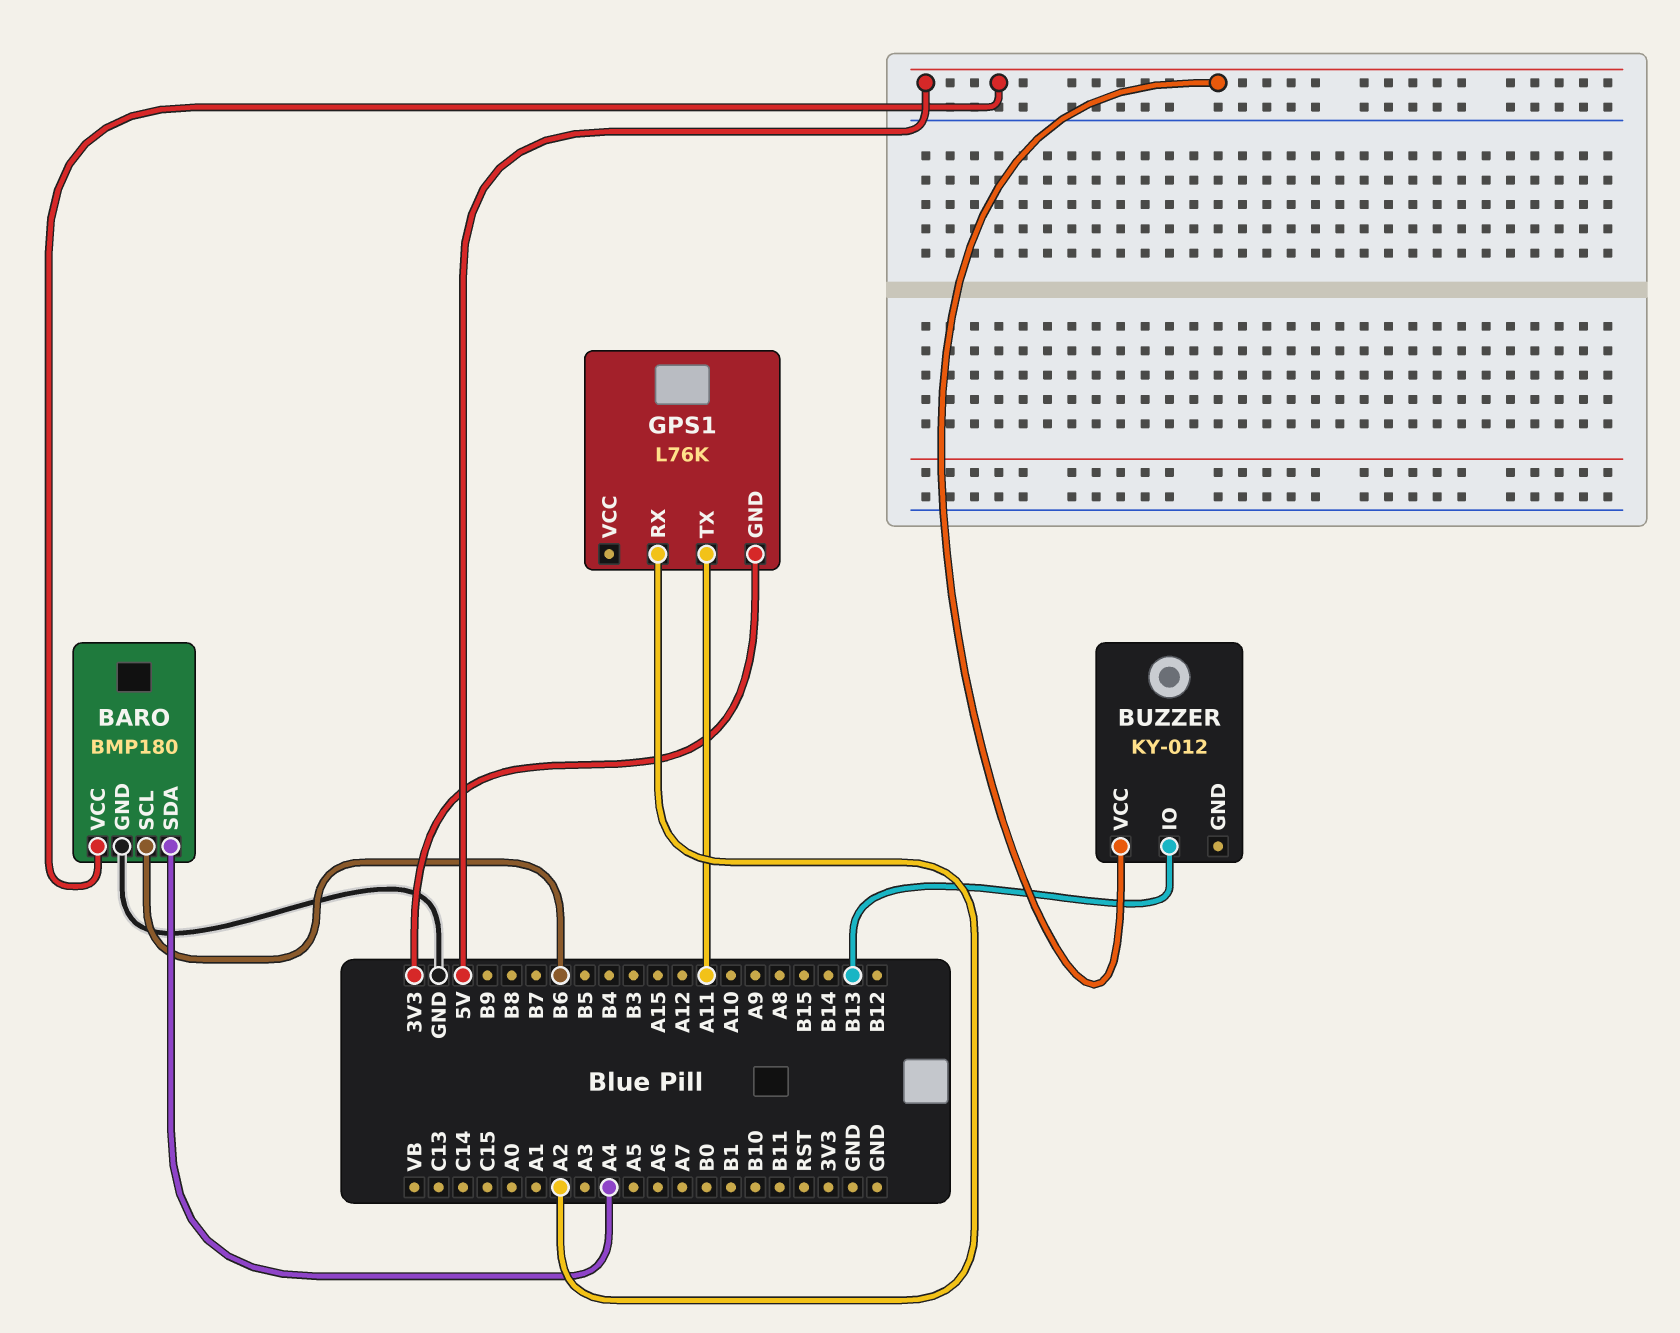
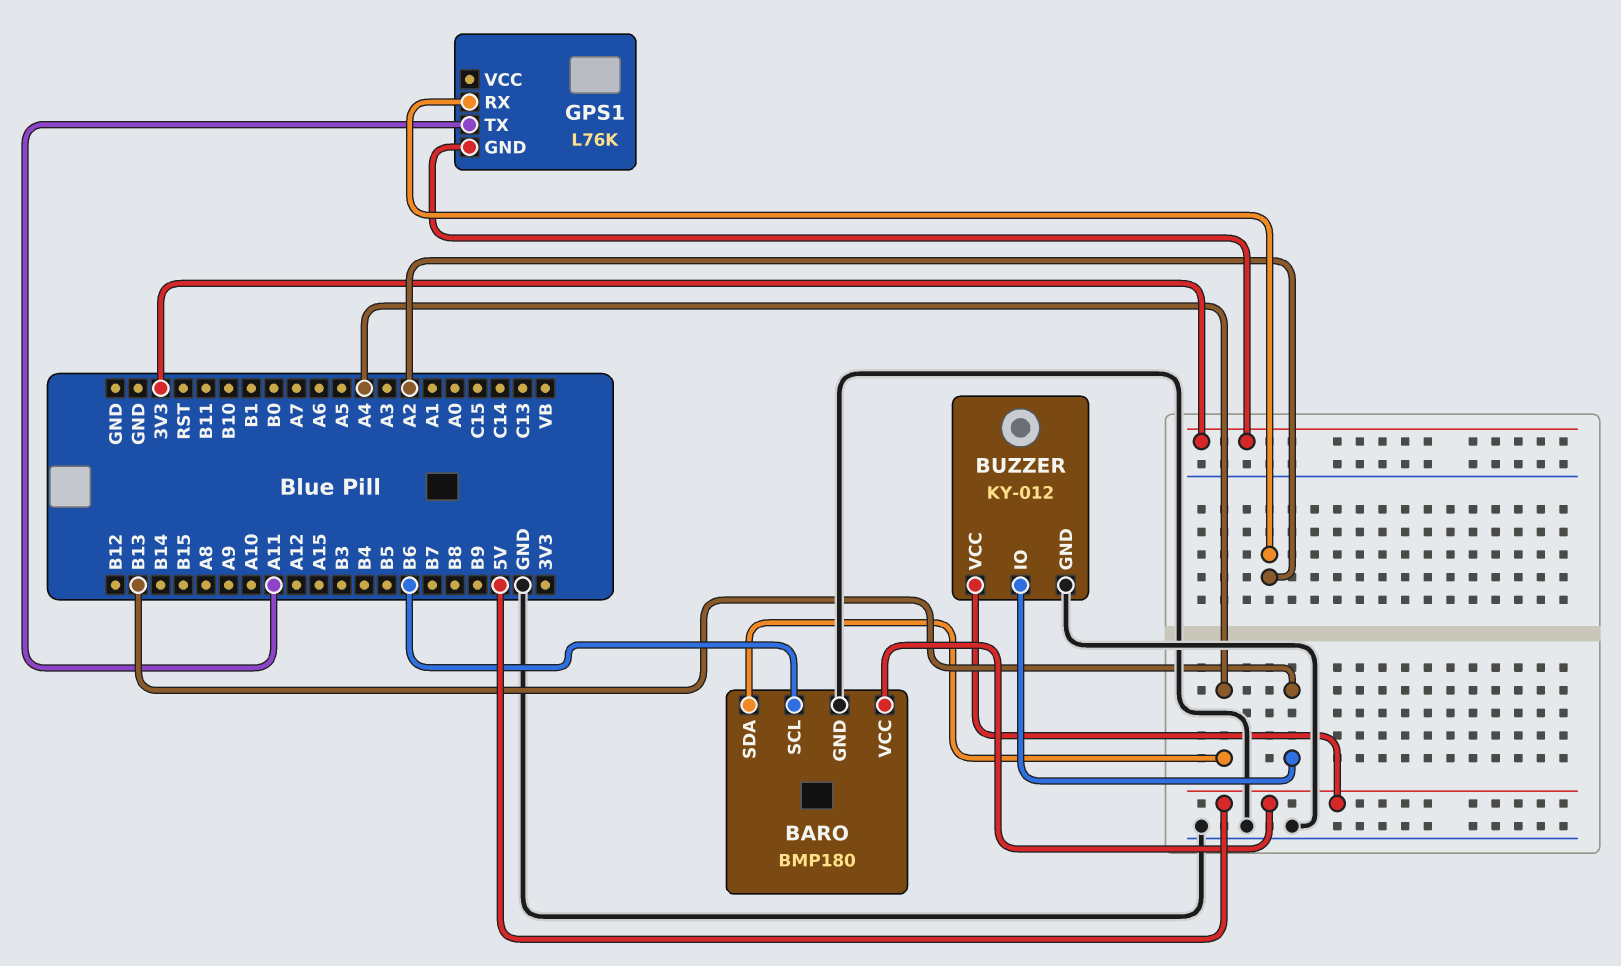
BUZZER pin GND: none -> GND

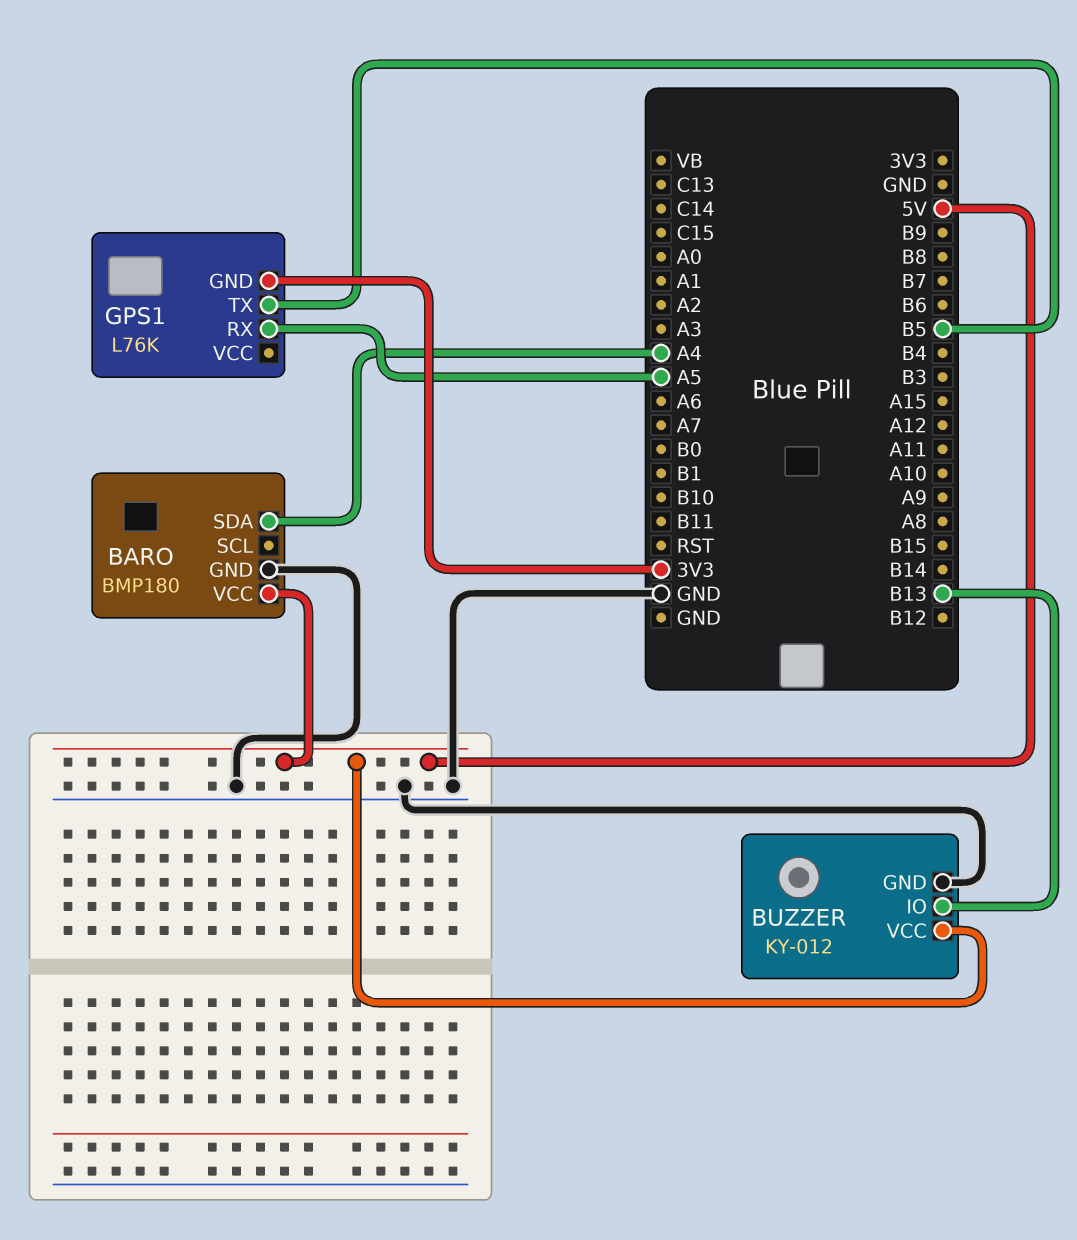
BARO pin SCL: B6 -> none
GPS1 pin RX: A2 -> A5
GPS1 pin TX: A11 -> B5

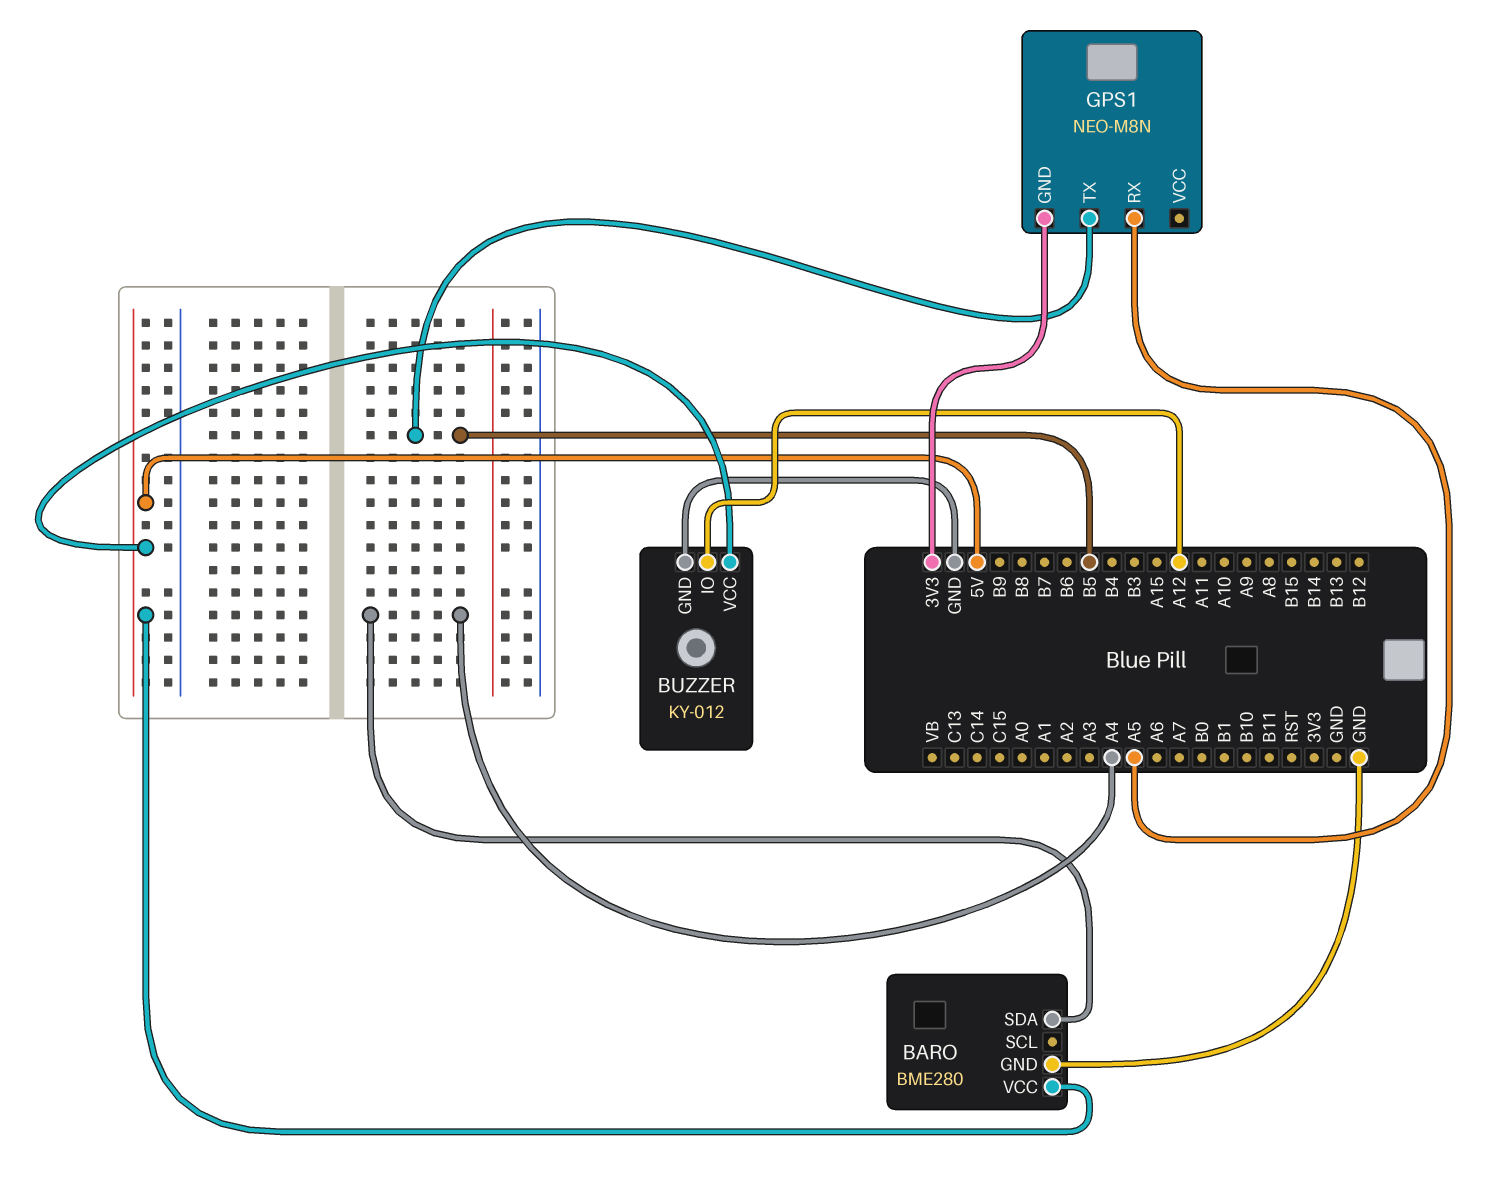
BARO: BMP180 -> BME280
BUZZER pin IO: B13 -> A12
GPS1: L76K -> NEO-M8N

